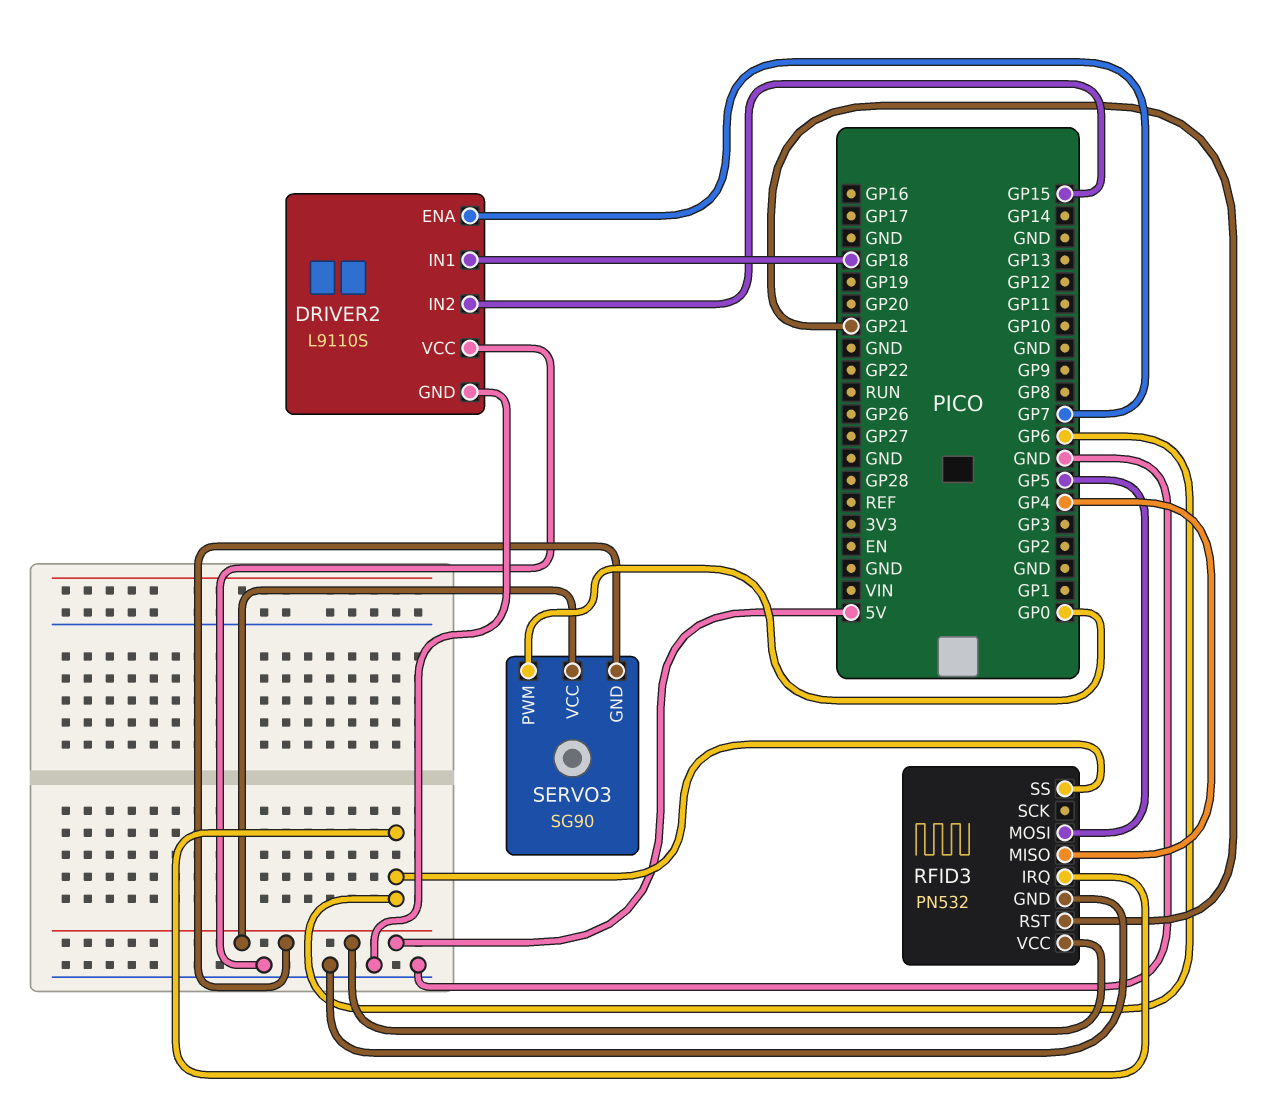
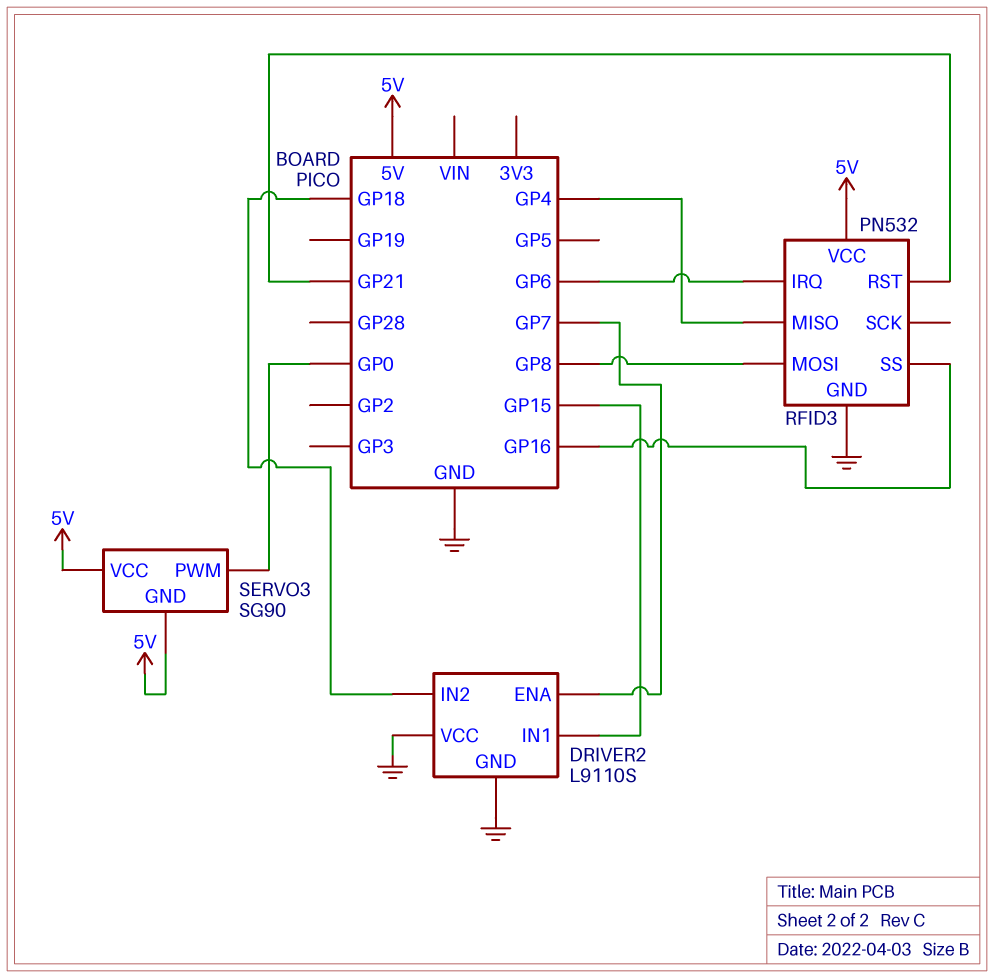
DRIVER2 pin IN1: GP18 -> GP15
DRIVER2 pin IN2: GP15 -> GP18
RFID3 pin MOSI: GP5 -> GP8
RFID3 pin SS: GP6 -> GP16

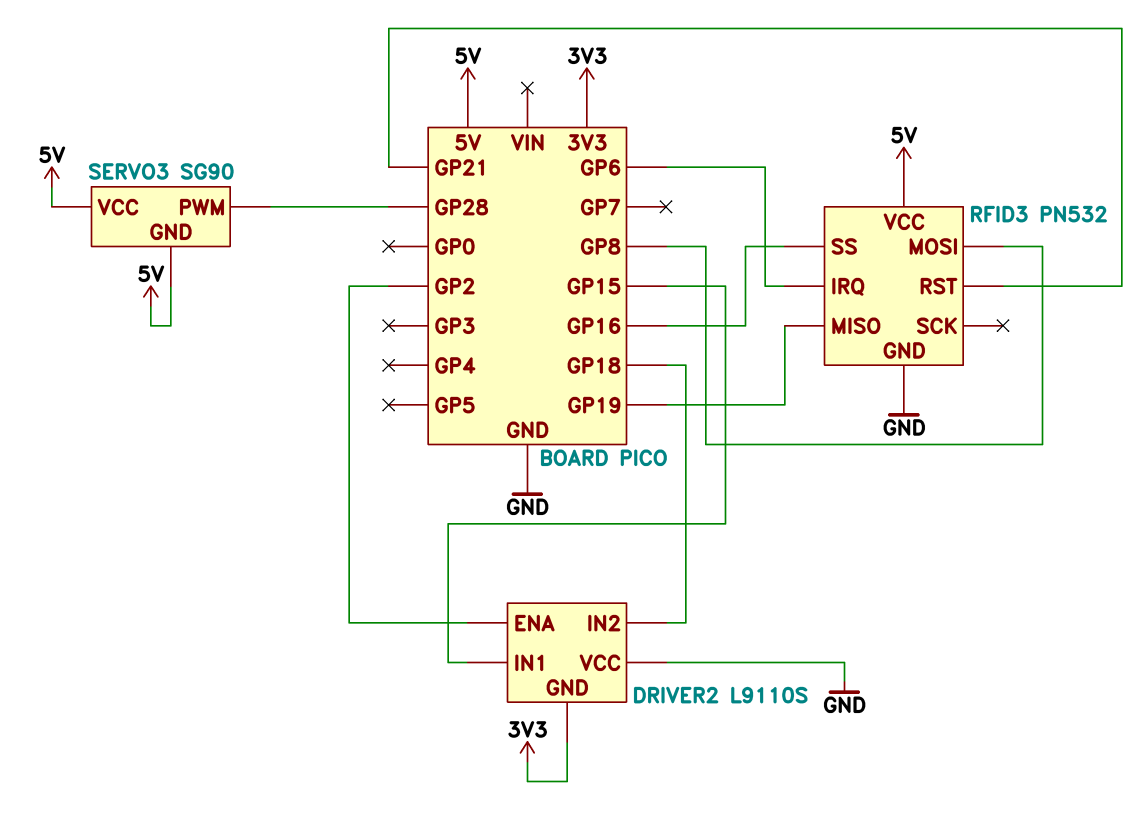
DRIVER2 pin ENA: GP7 -> GP2
DRIVER2 pin GND: GND -> 3V3
RFID3 pin MISO: GP4 -> GP19
SERVO3 pin PWM: GP0 -> GP28

